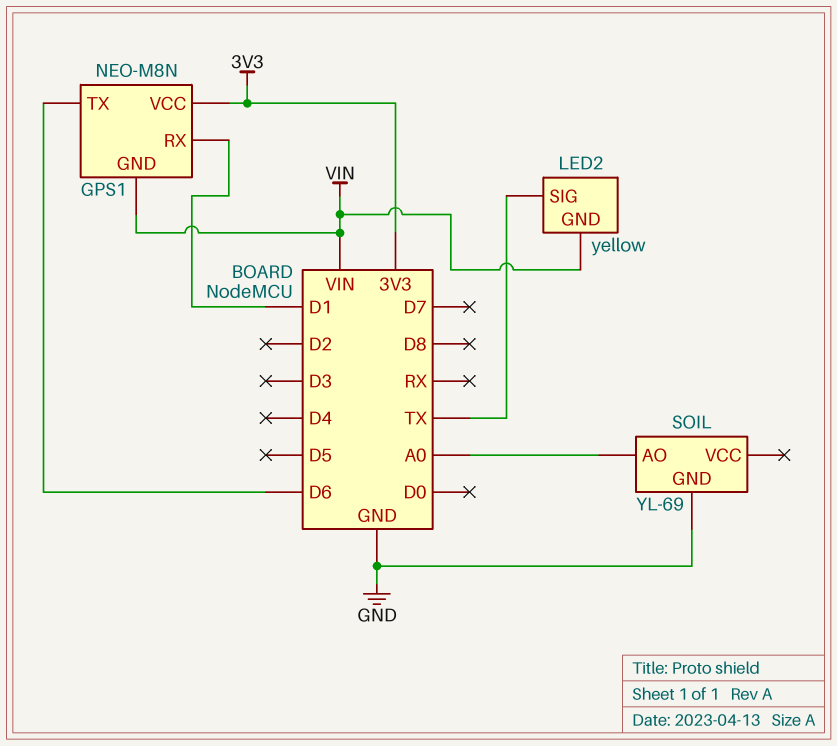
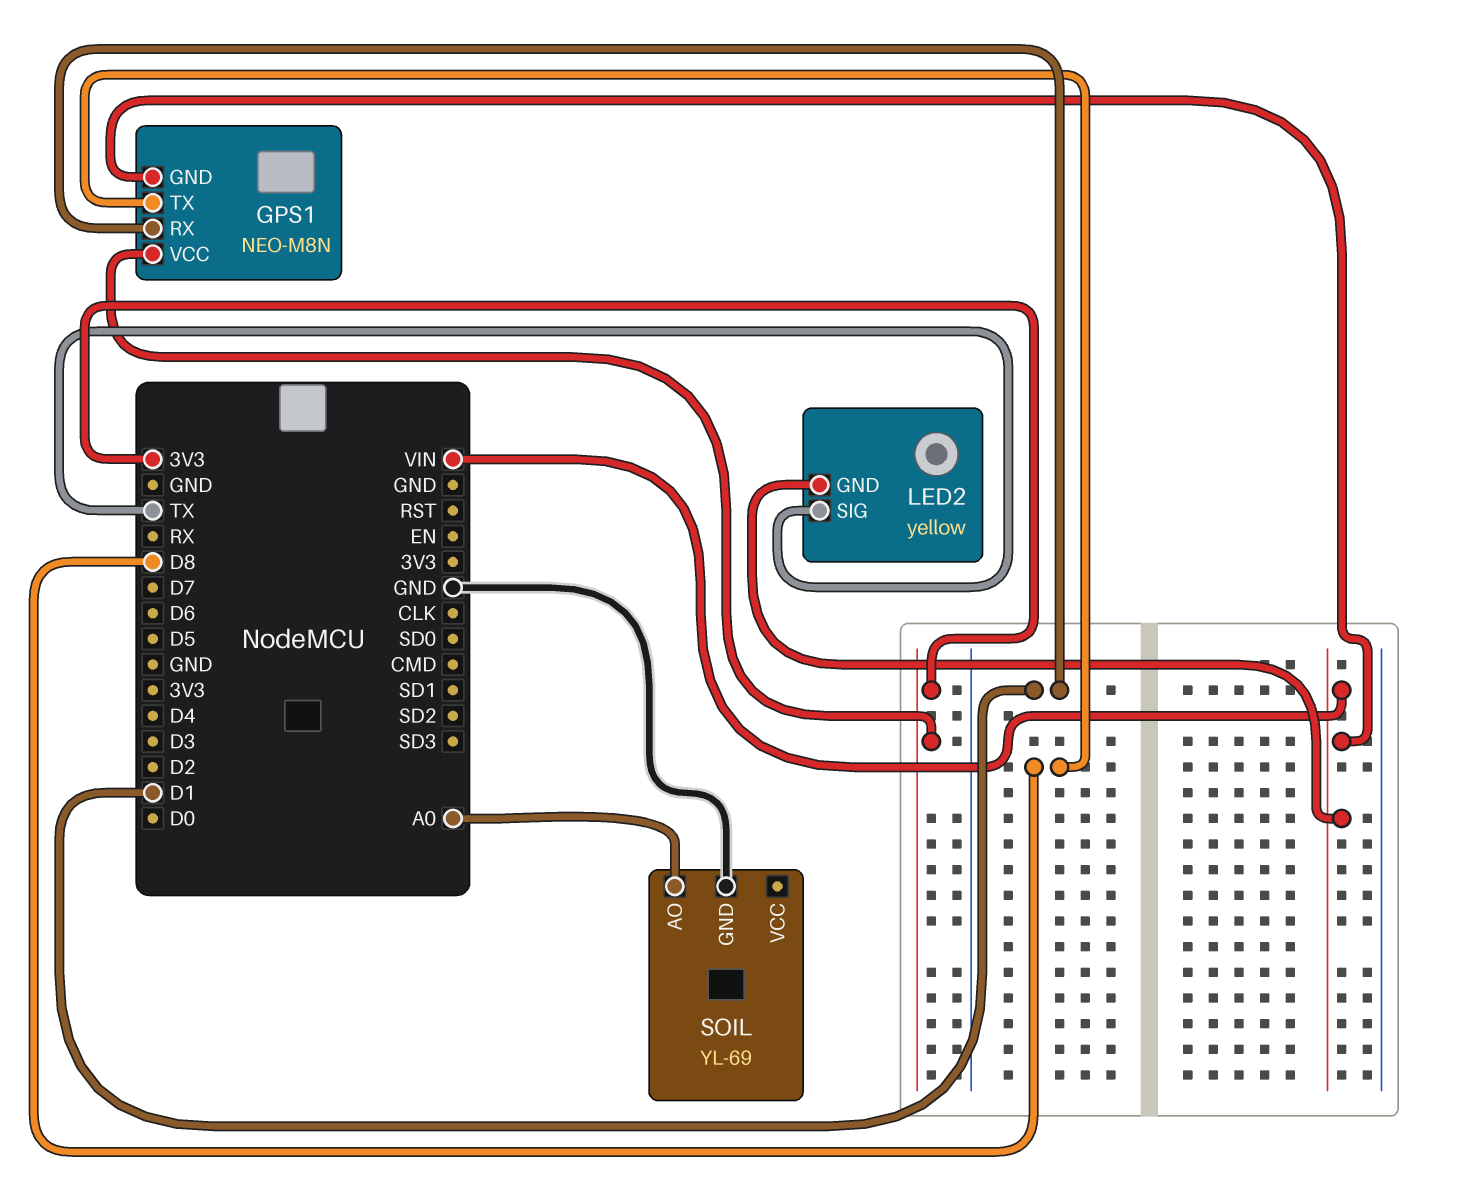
GPS1 pin TX: D6 -> D8

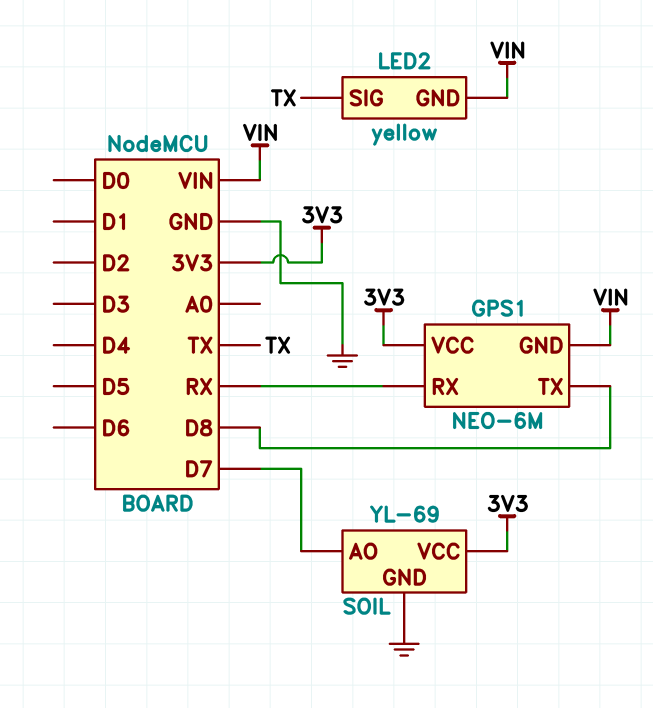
GPS1: NEO-M8N -> NEO-6M
GPS1 pin RX: D1 -> RX
SOIL pin AO: A0 -> D7
SOIL pin VCC: none -> 3V3

